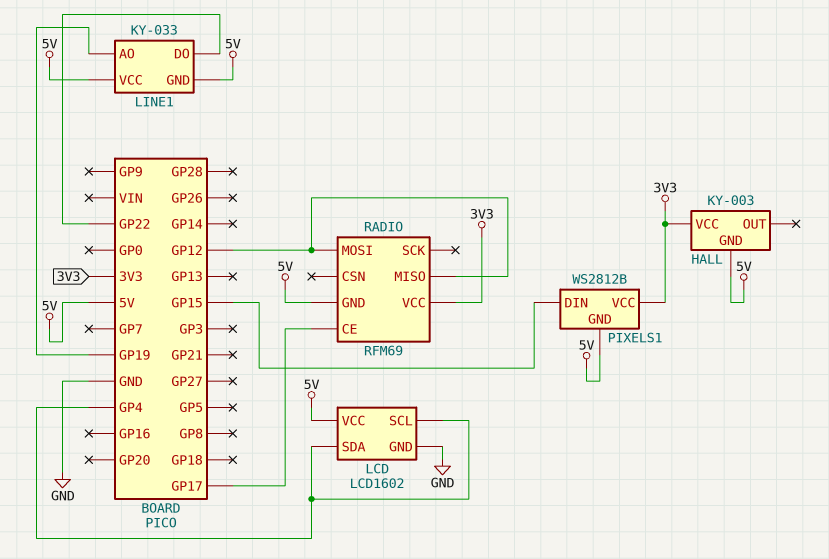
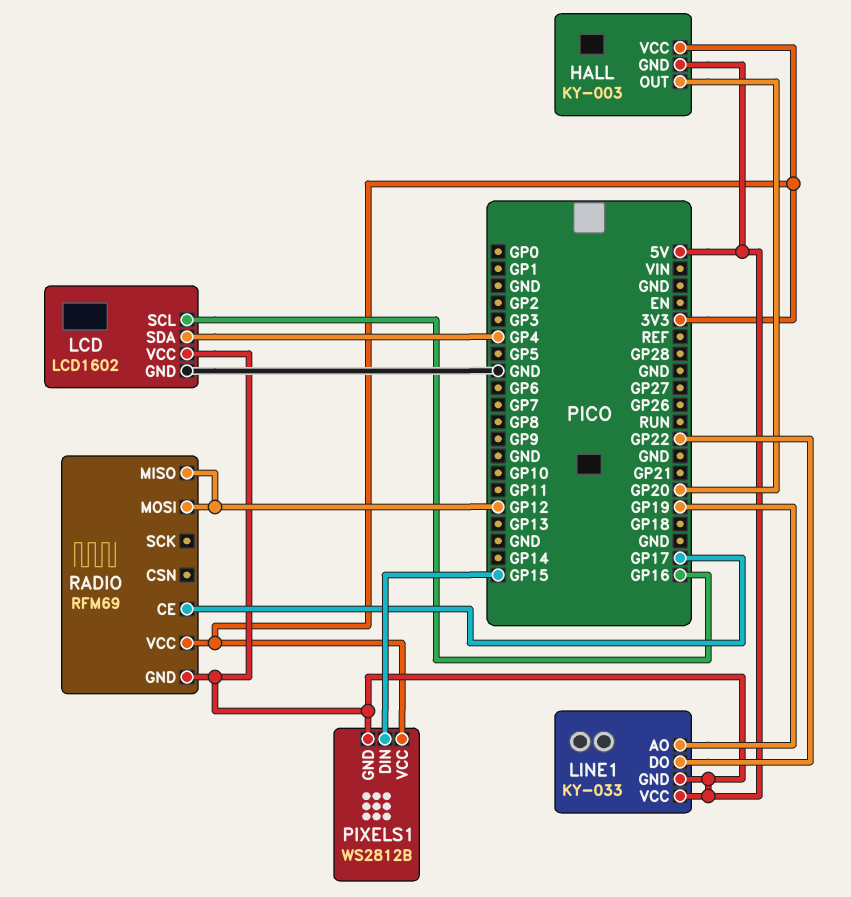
HALL pin OUT: none -> GP20
LCD pin SCL: GP4 -> GP16

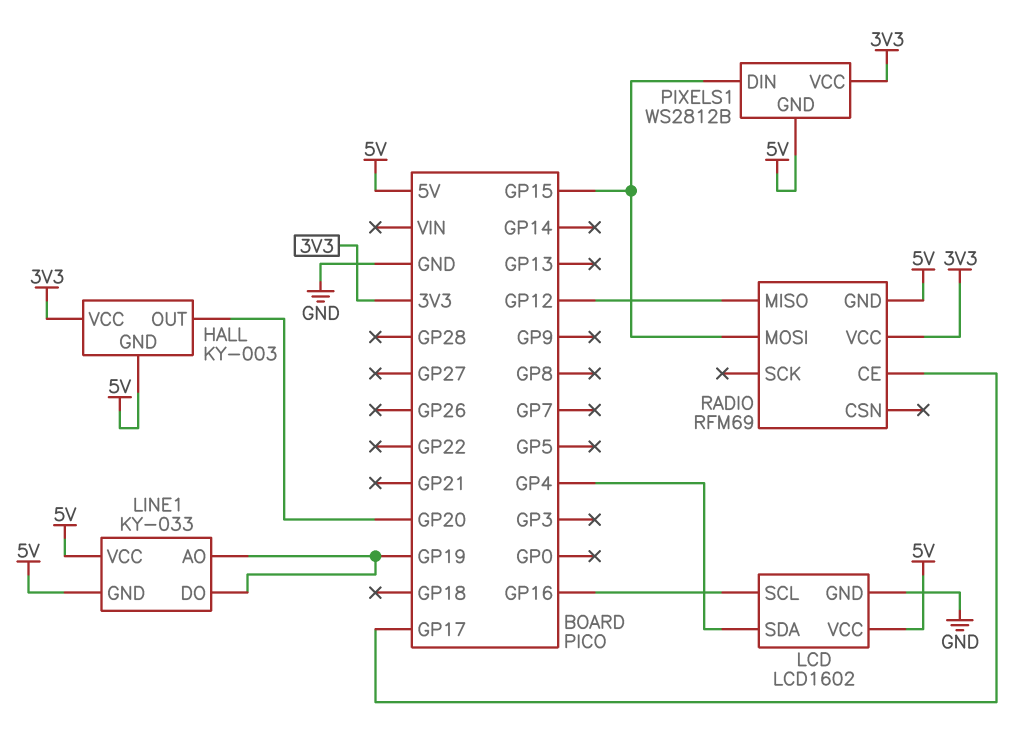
LINE1 pin DO: GP22 -> GP19
RADIO pin MOSI: GP12 -> GP15

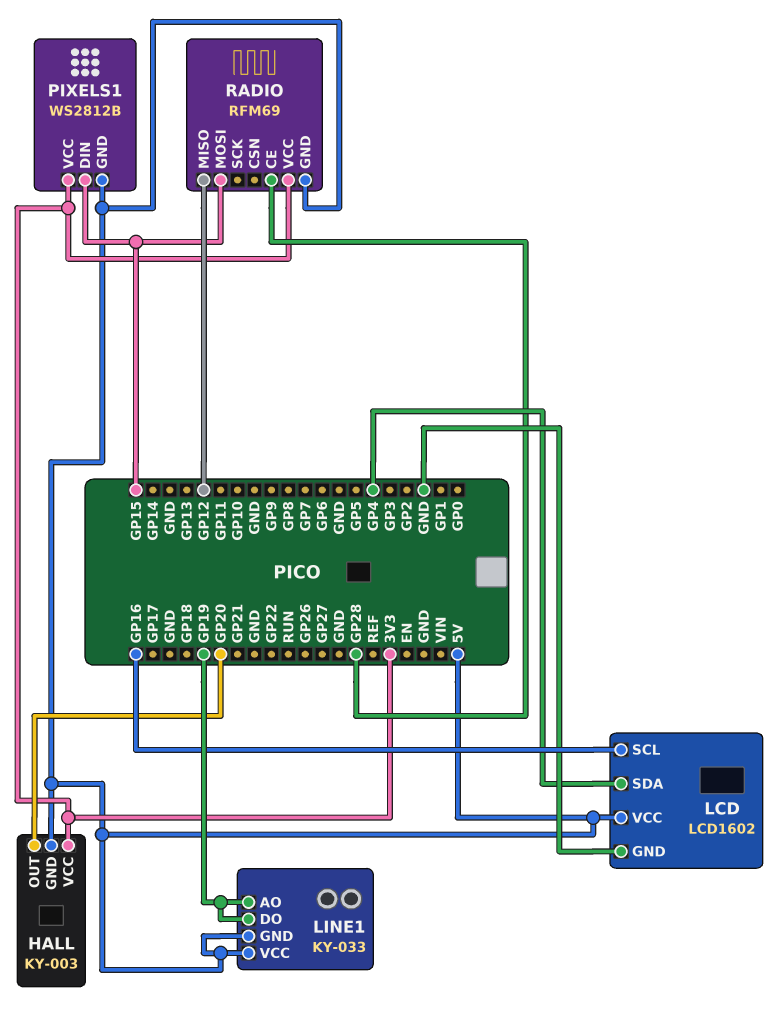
RADIO pin CE: GP17 -> GP28

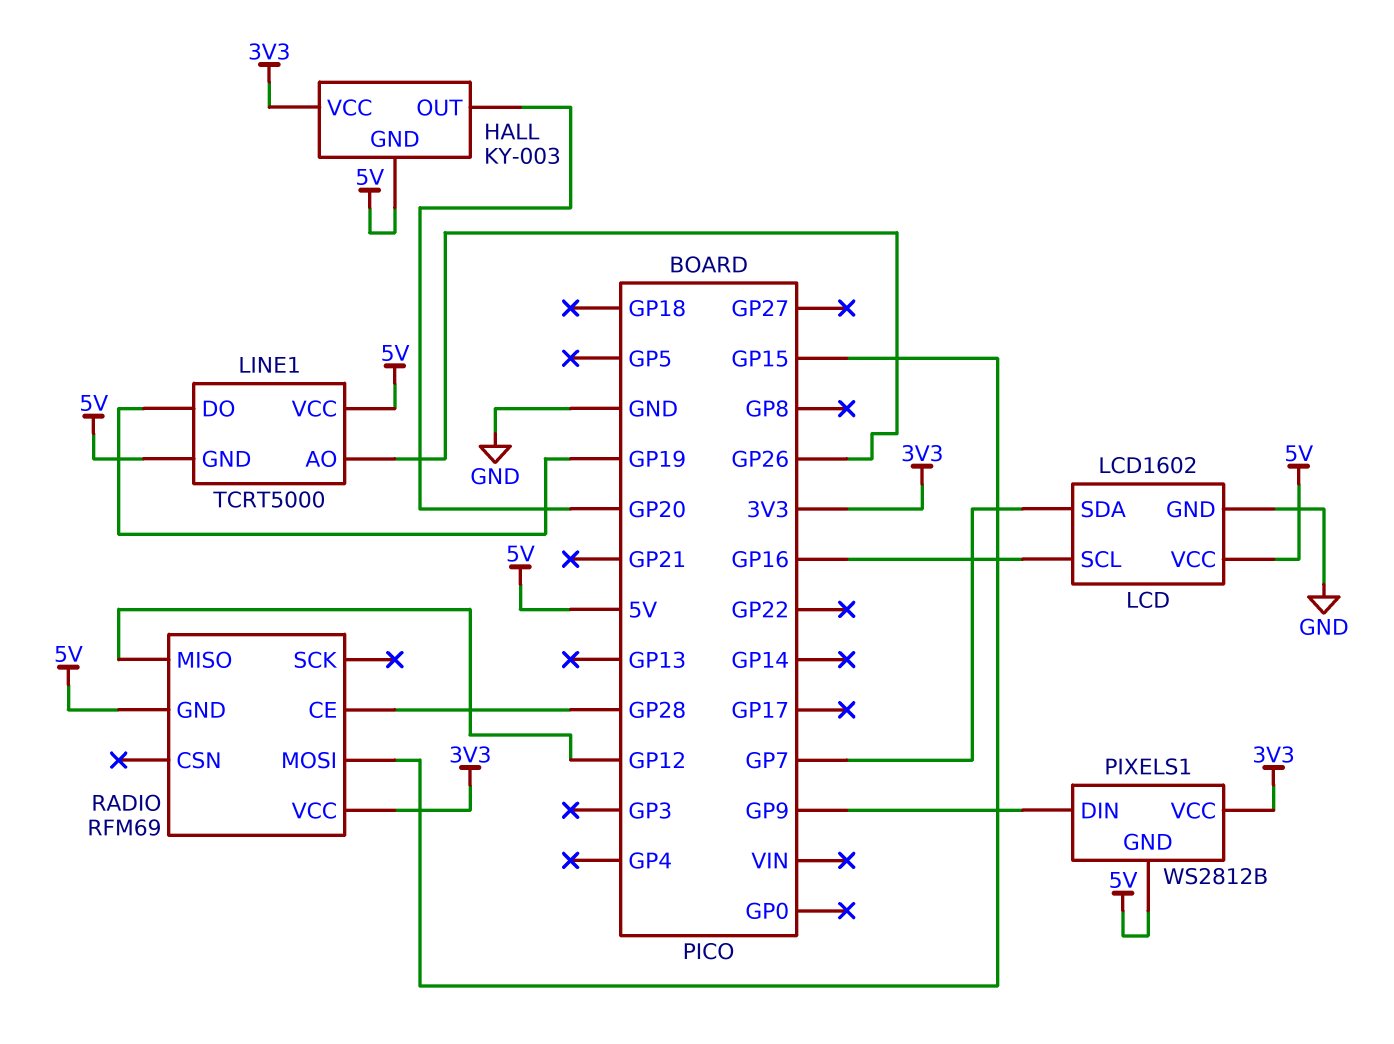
LCD pin SDA: GP4 -> GP7
LINE1: KY-033 -> TCRT5000
LINE1 pin AO: GP19 -> GP26
PIXELS1 pin DIN: GP15 -> GP9

